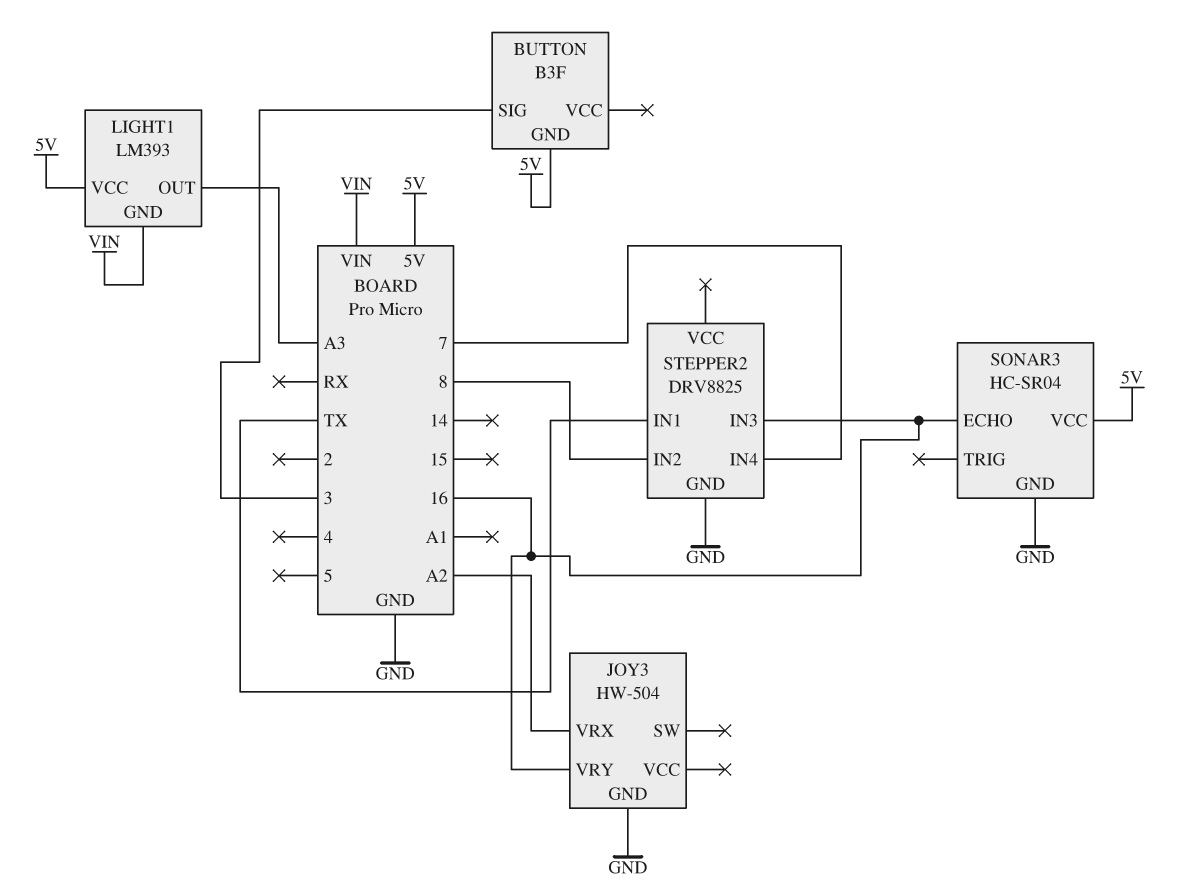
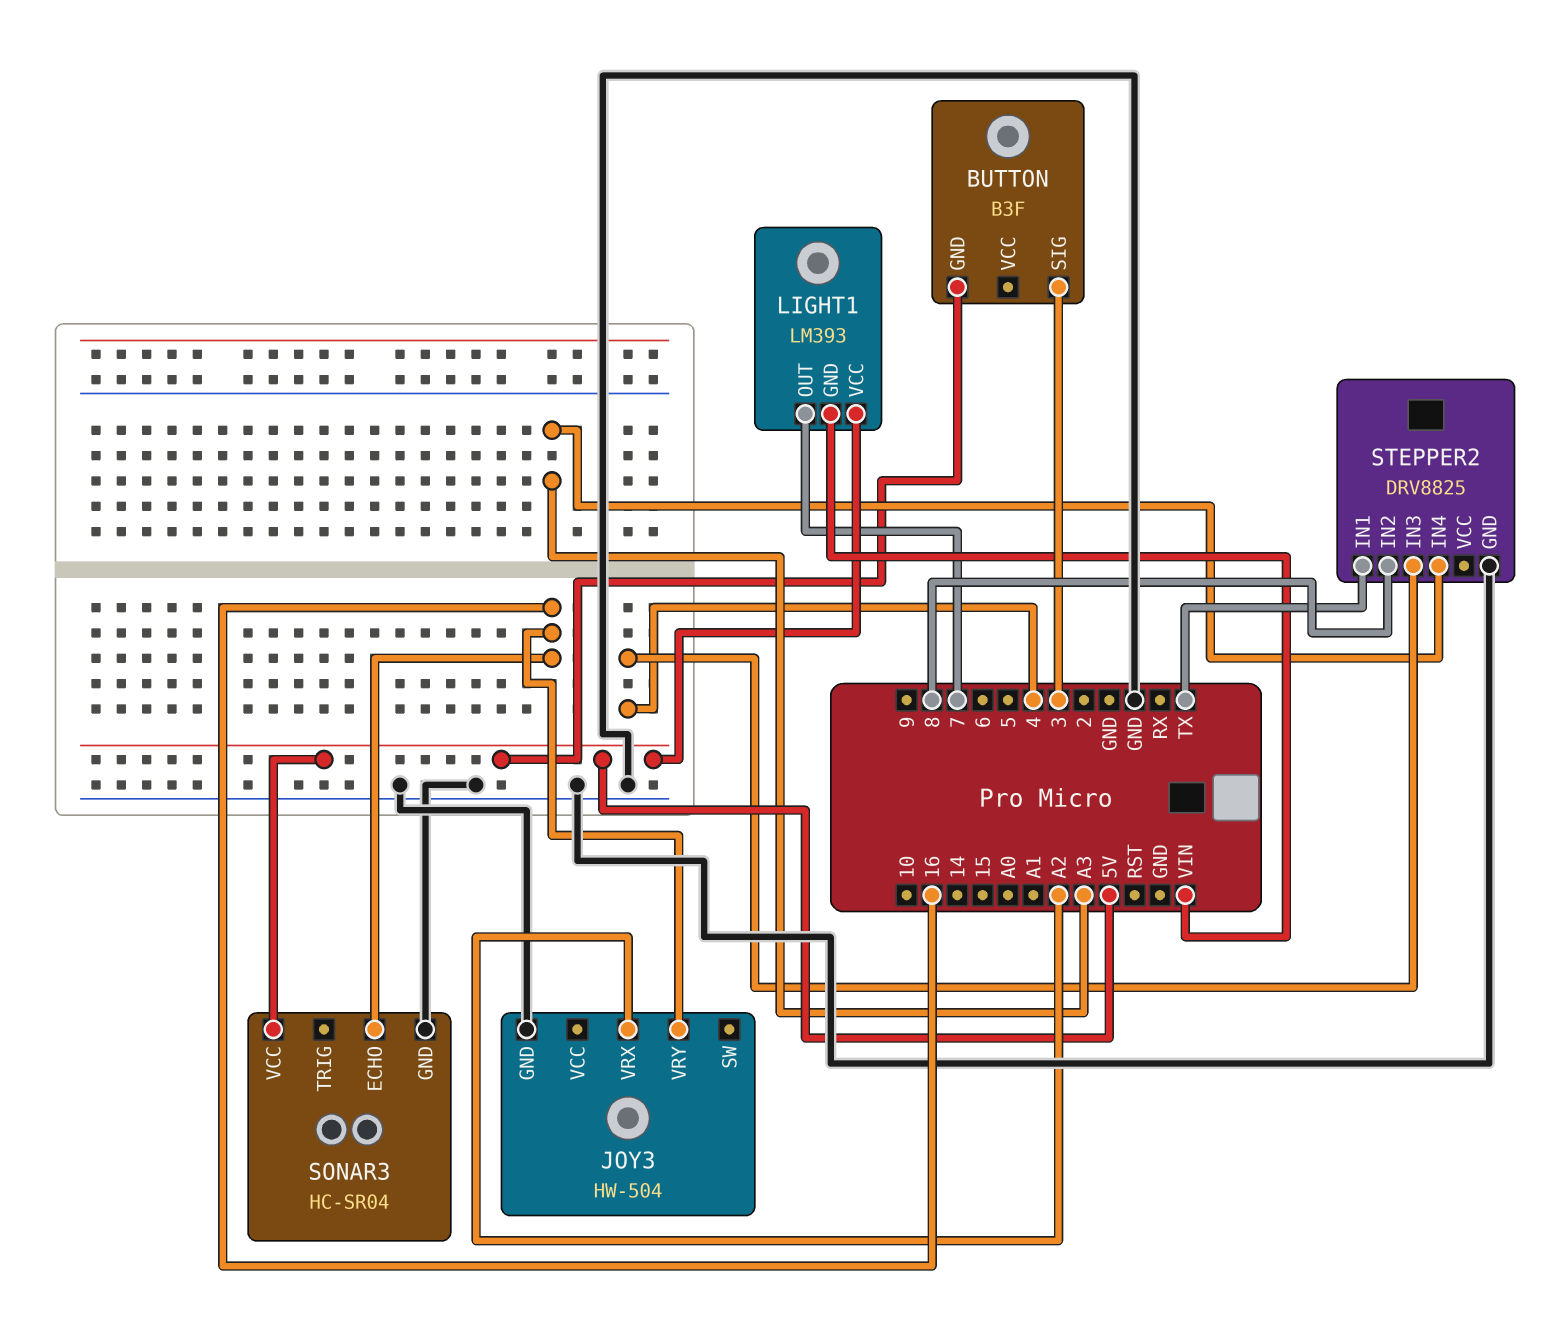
LIGHT1 pin OUT: A3 -> 7
STEPPER2 pin IN3: 16 -> 4
STEPPER2 pin IN4: 7 -> A3

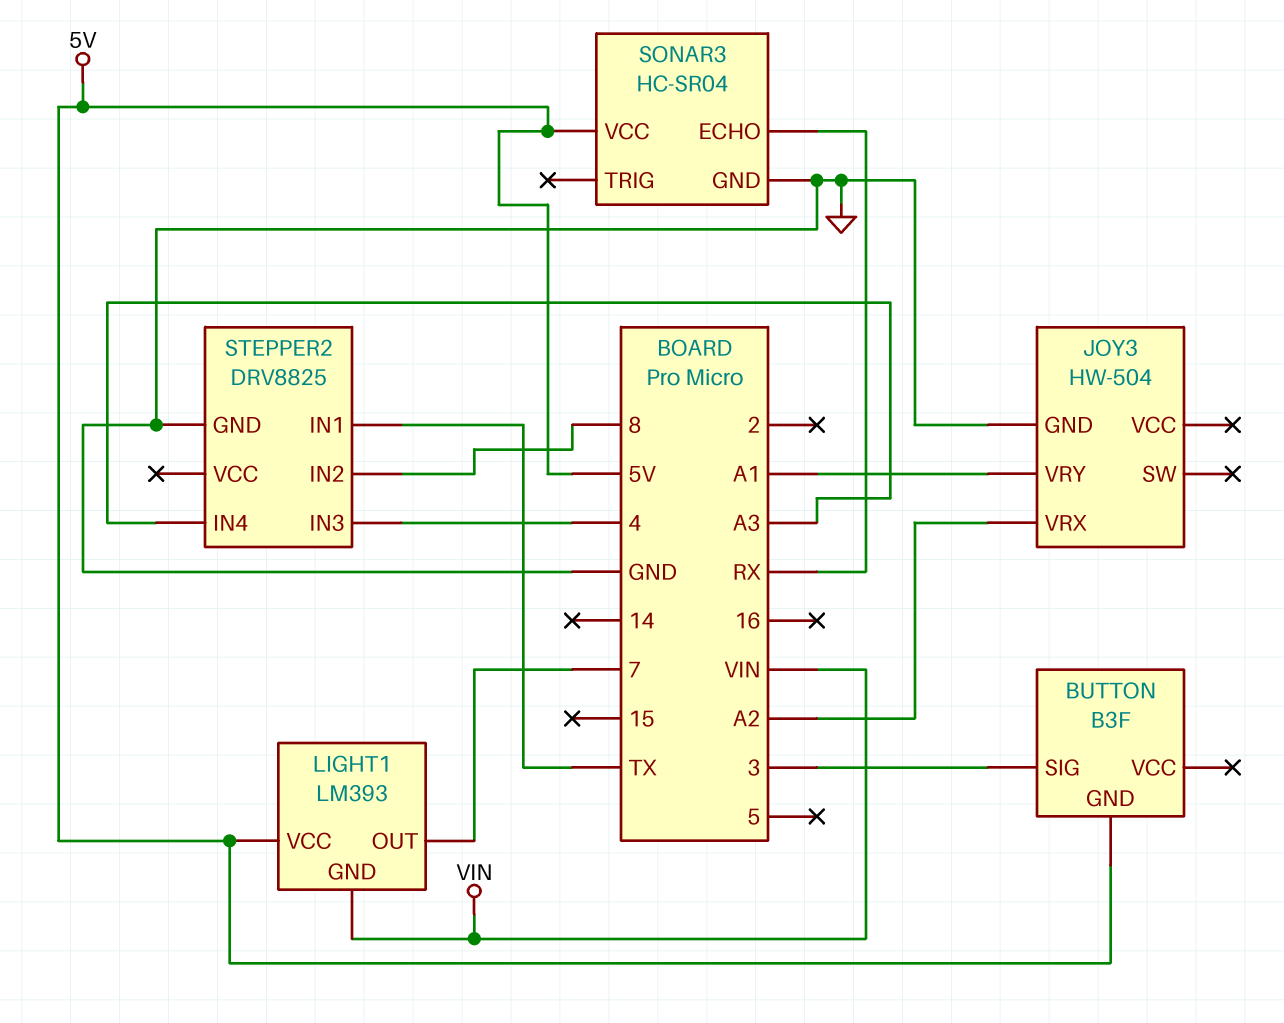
JOY3 pin VRY: 16 -> A1
SONAR3 pin ECHO: 16 -> RX

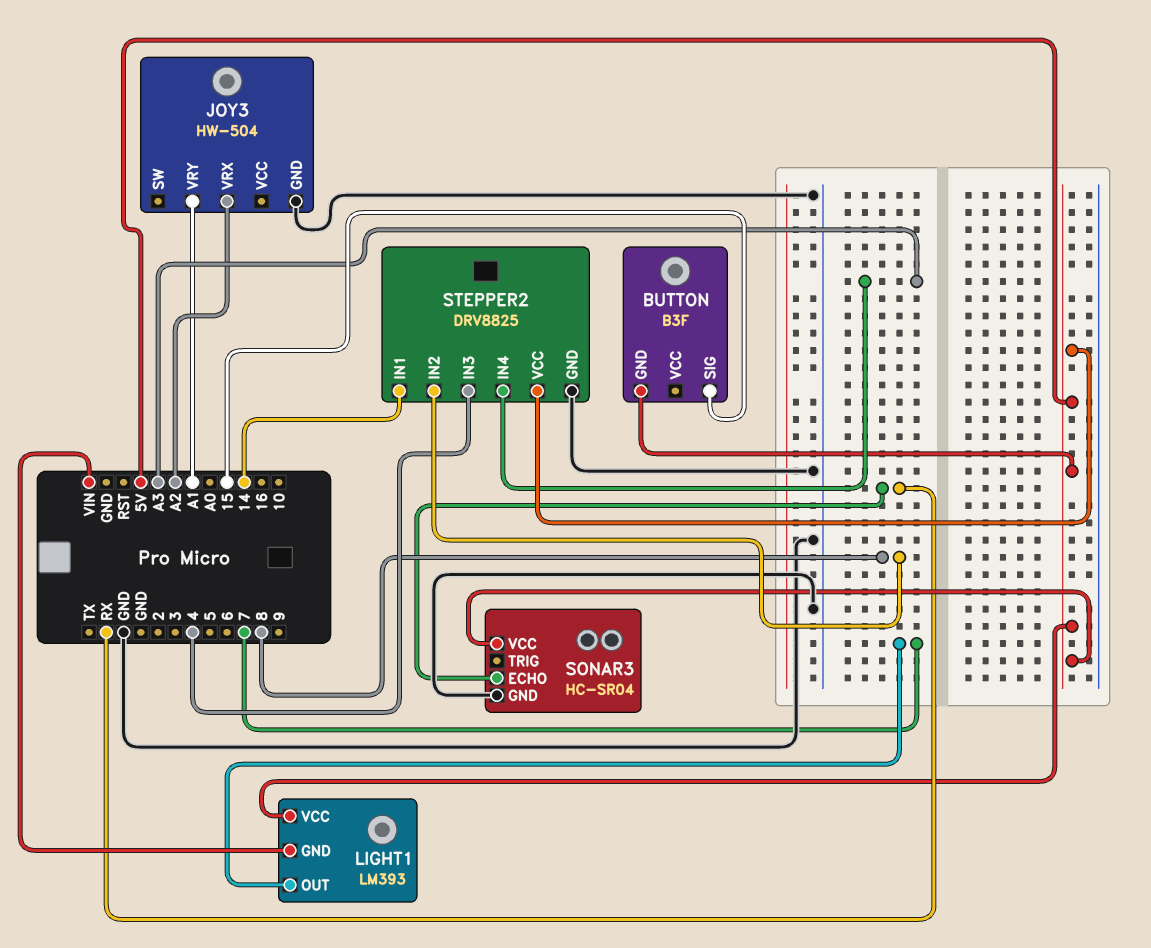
BUTTON pin SIG: 3 -> 15
STEPPER2 pin IN1: TX -> 14
STEPPER2 pin VCC: none -> 5V

